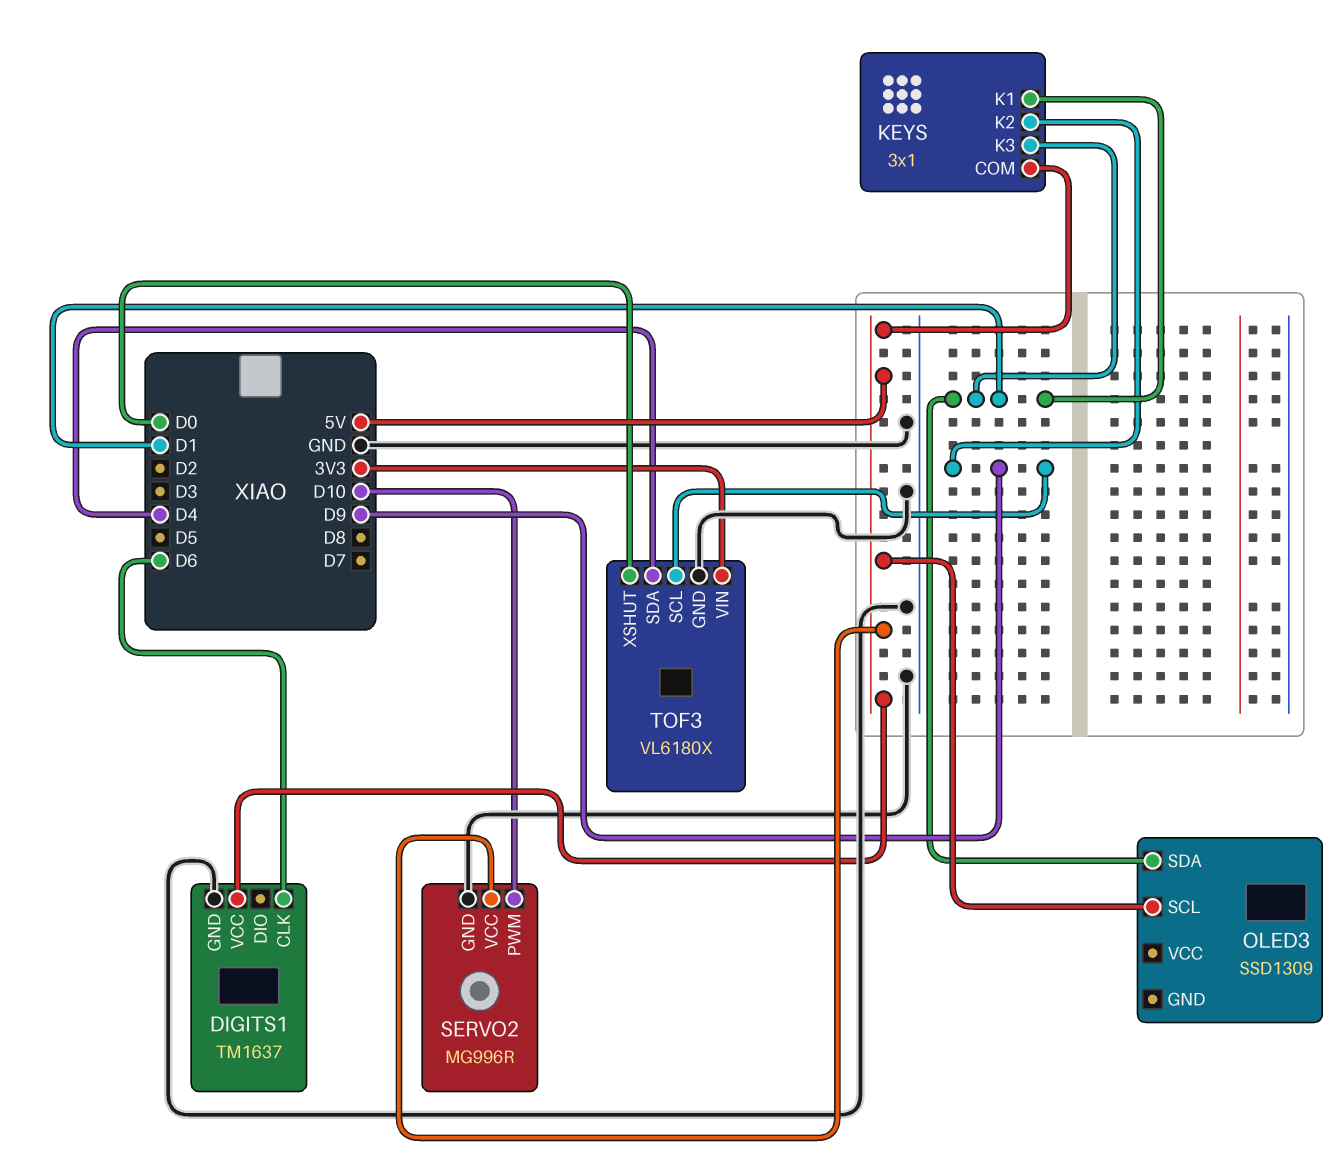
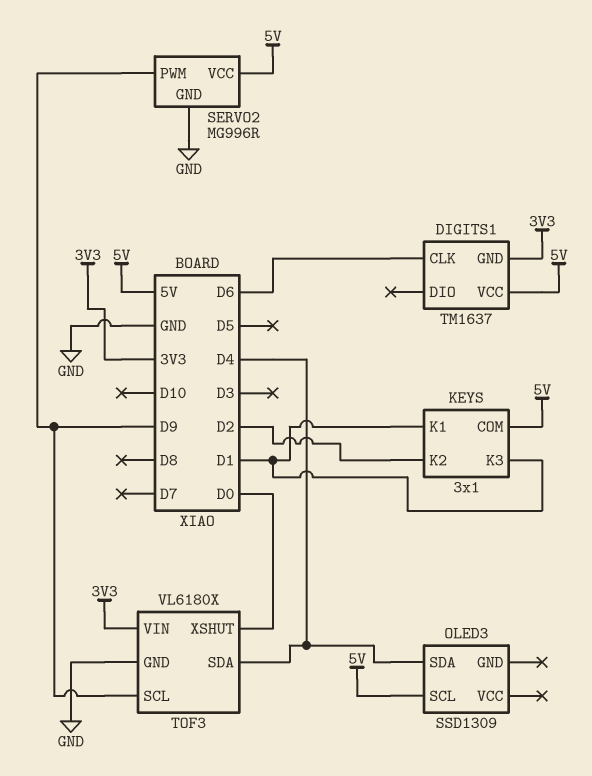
DIGITS1 pin GND: GND -> 3V3
KEYS pin K2: D9 -> D2
OLED3 pin SDA: D1 -> D4
SERVO2 pin PWM: D10 -> D9

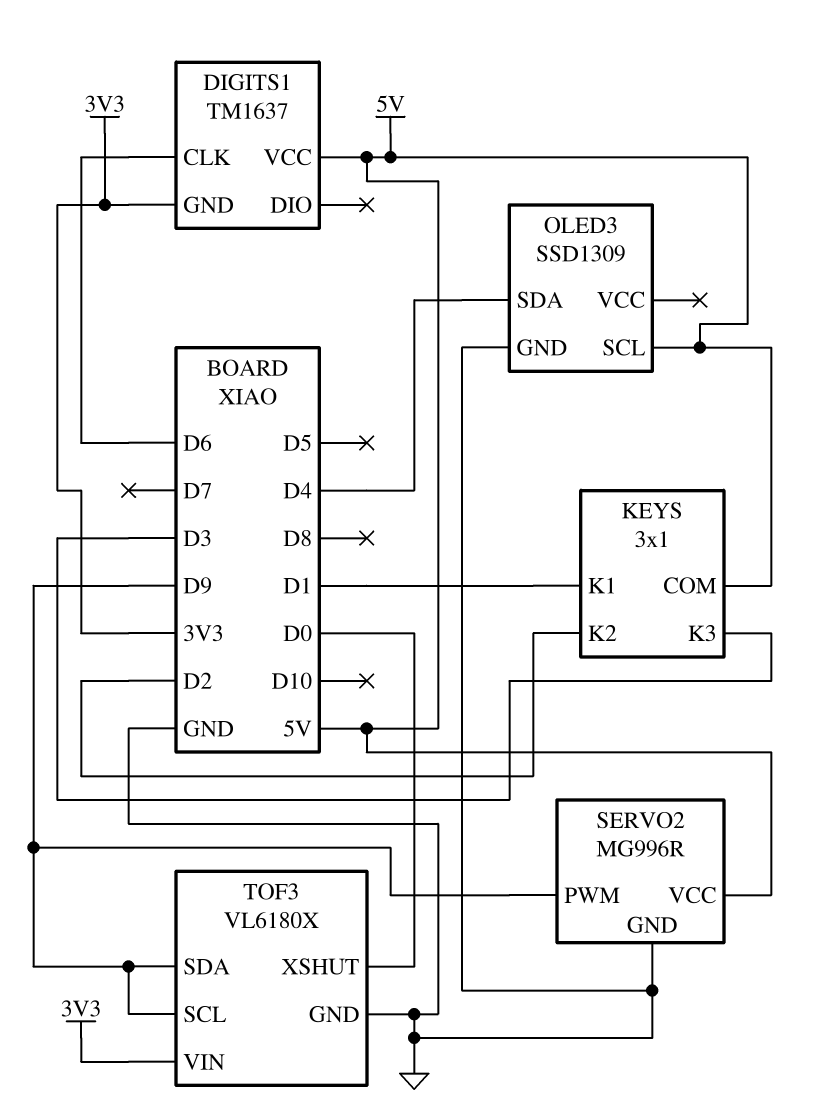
KEYS pin K3: D1 -> D3
OLED3 pin GND: none -> GND
TOF3 pin SDA: D4 -> D9

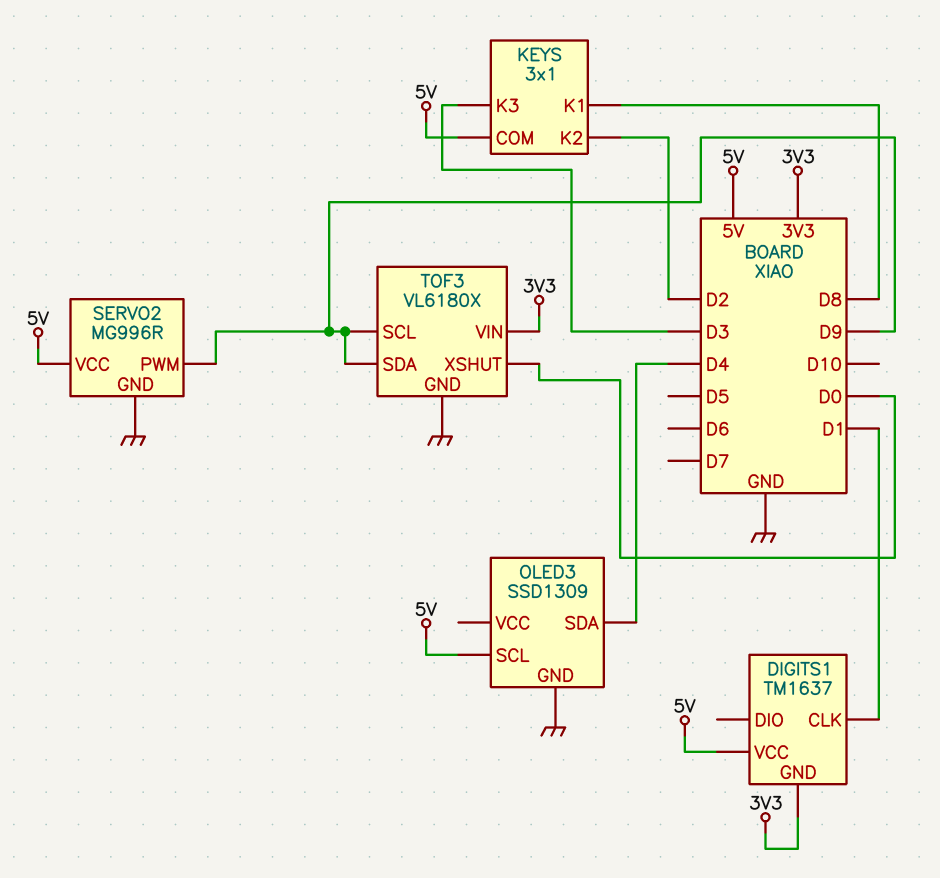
DIGITS1 pin CLK: D6 -> D1
KEYS pin K1: D1 -> D8

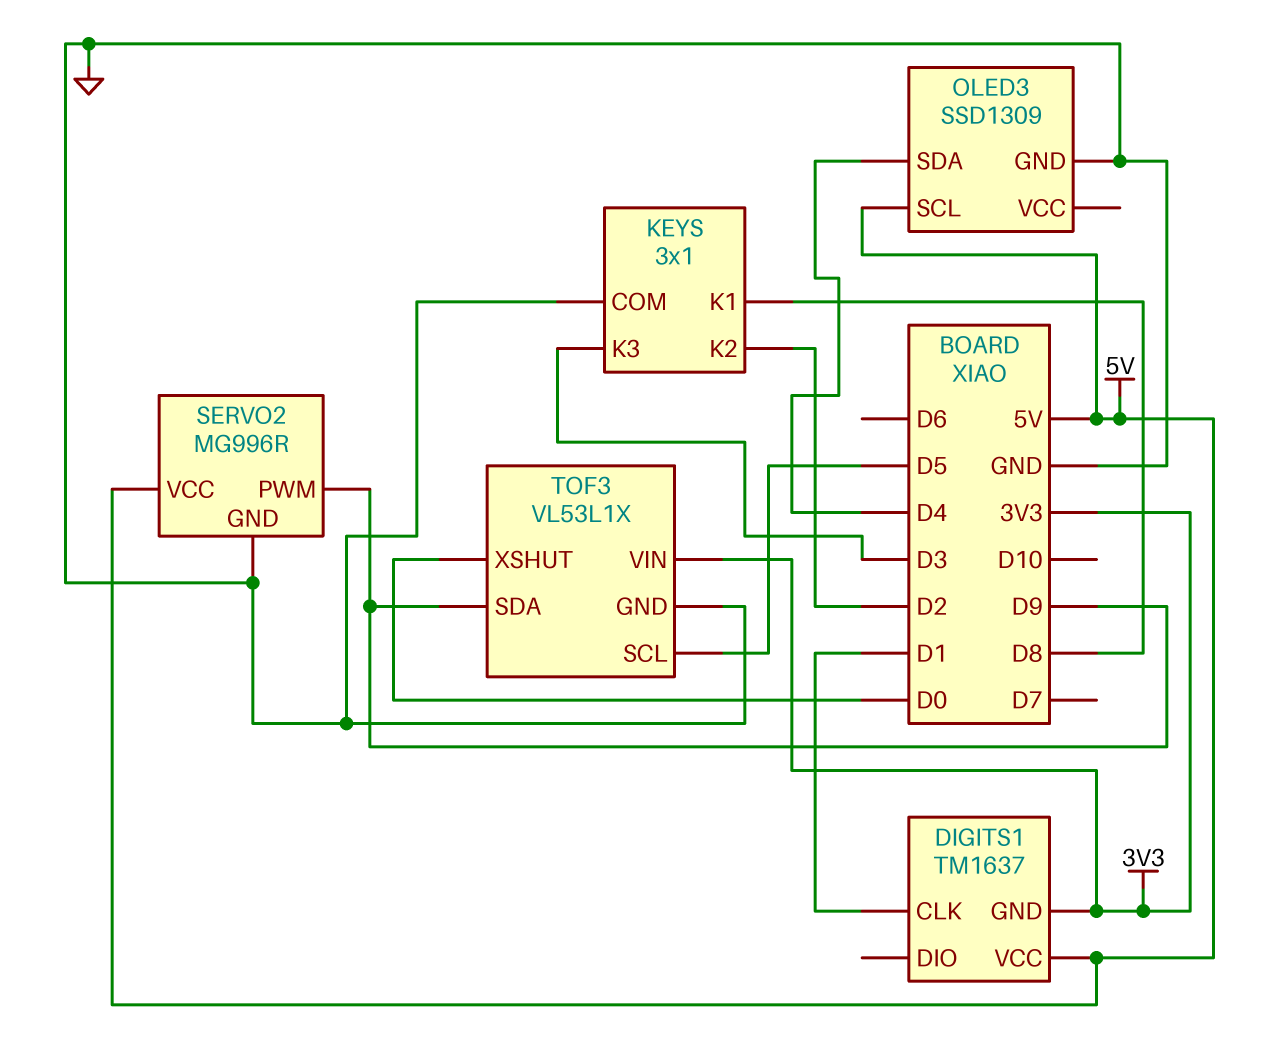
KEYS pin COM: 5V -> GND
TOF3: VL6180X -> VL53L1X
TOF3 pin SCL: D9 -> D5

